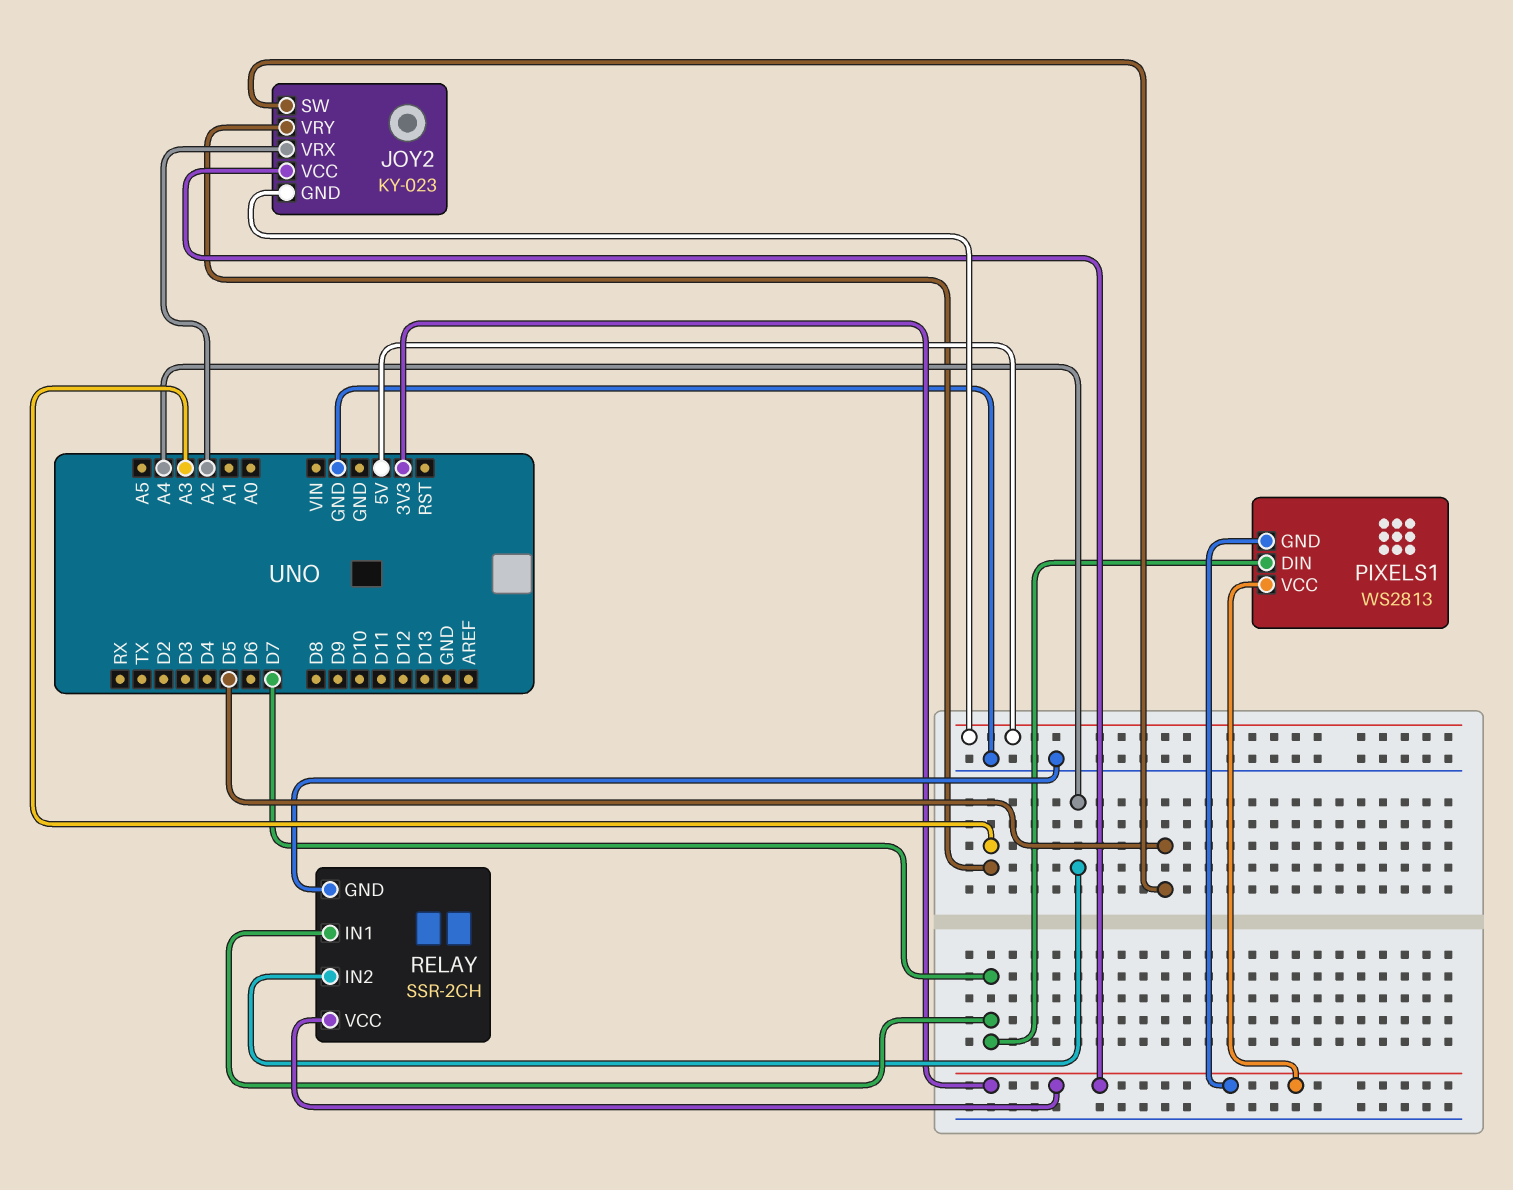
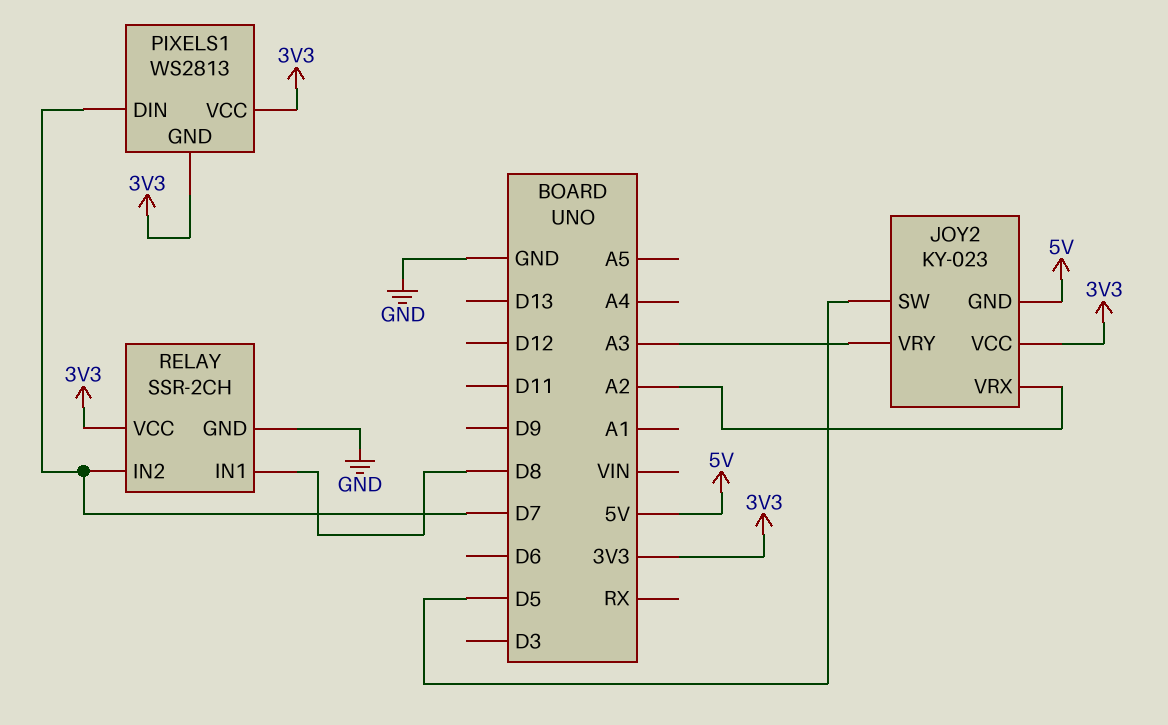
RELAY pin IN1: D7 -> D8
RELAY pin IN2: A4 -> D7

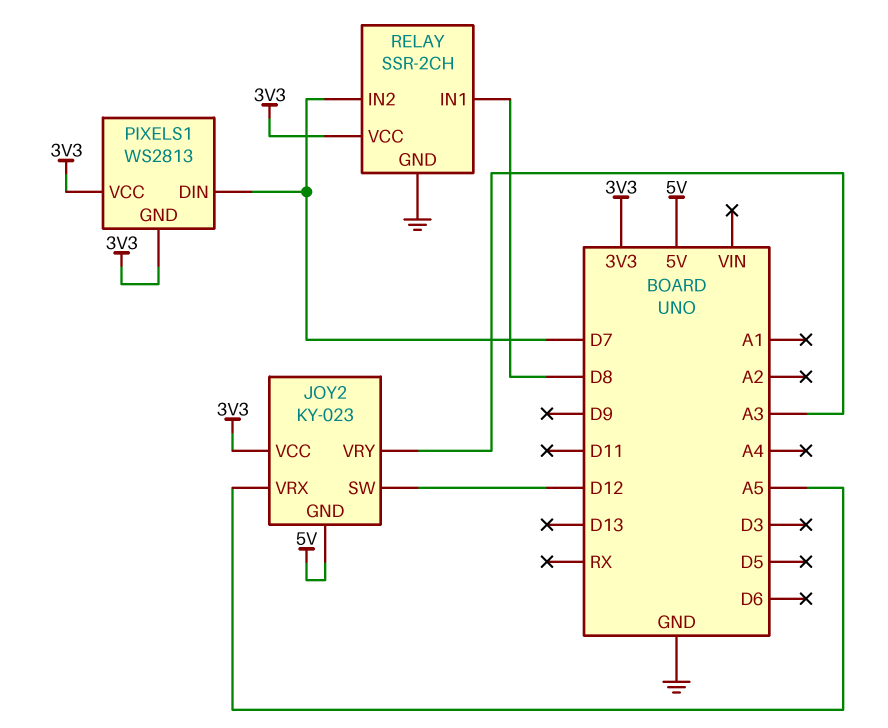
JOY2 pin SW: D5 -> D12
JOY2 pin VRX: A2 -> A5

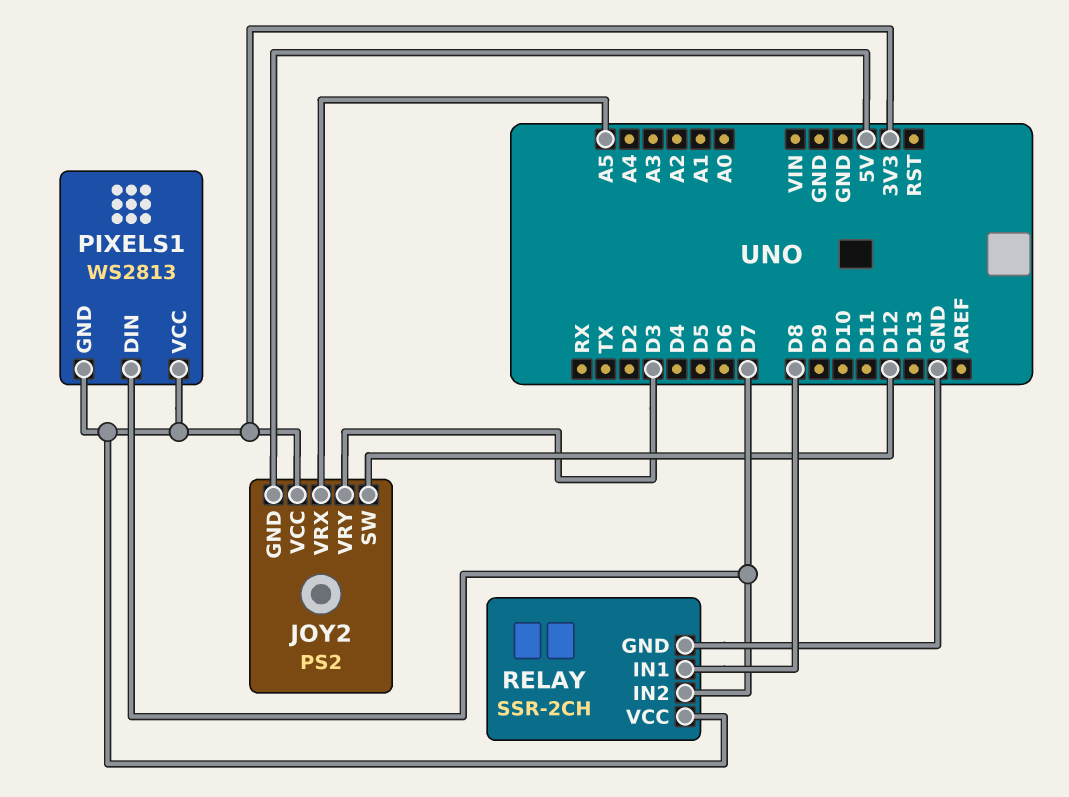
JOY2: KY-023 -> PS2
JOY2 pin VRY: A3 -> D3

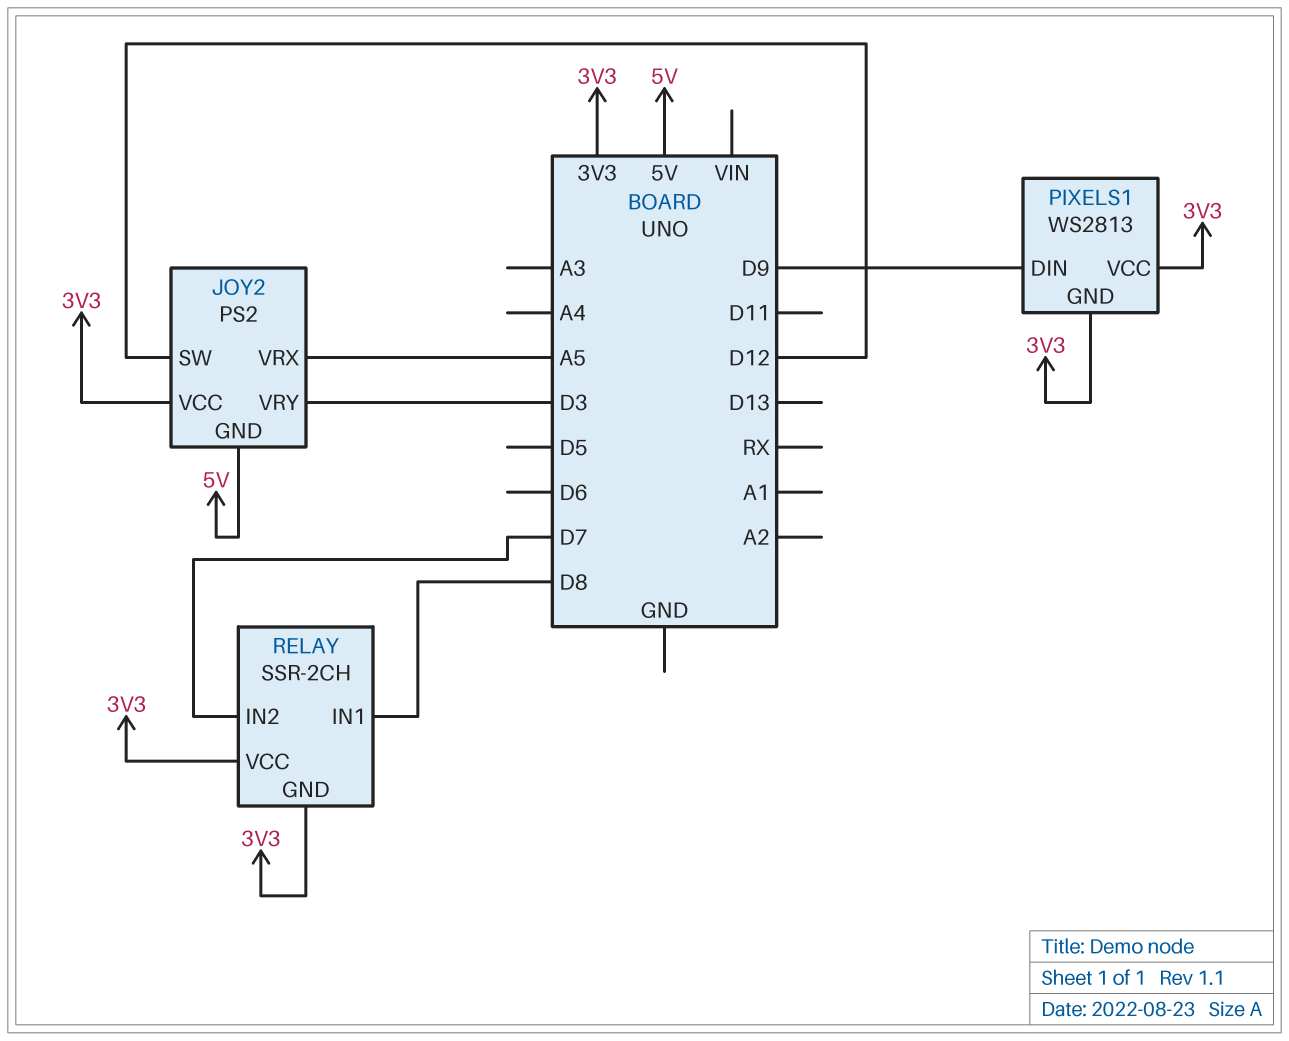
PIXELS1 pin DIN: D7 -> D9
RELAY pin GND: GND -> 3V3

